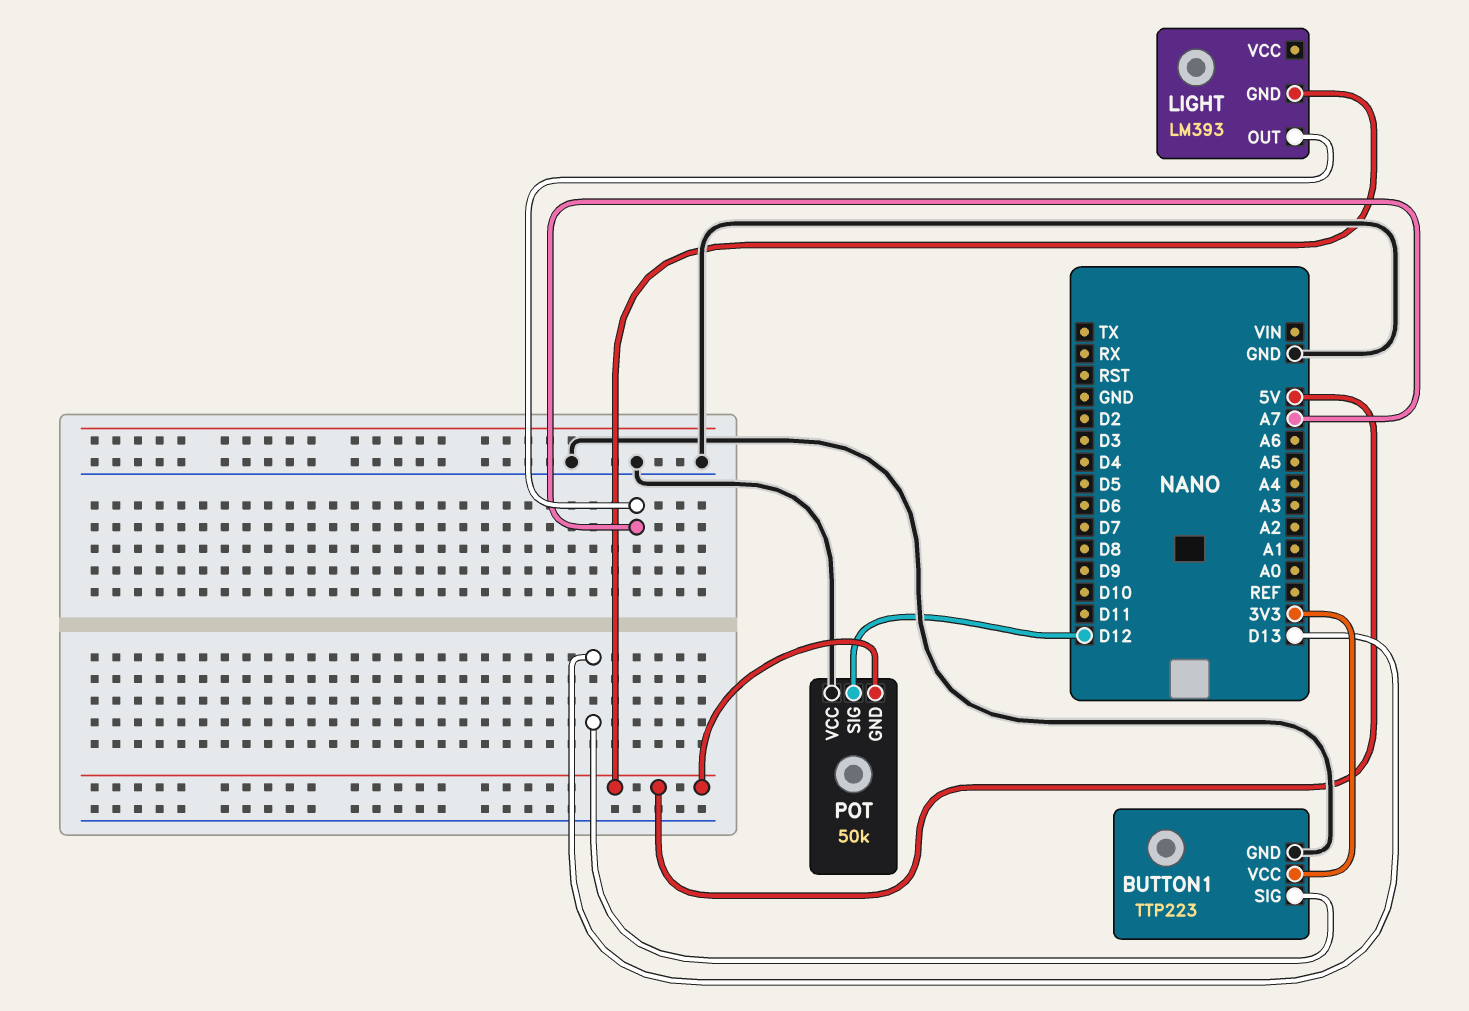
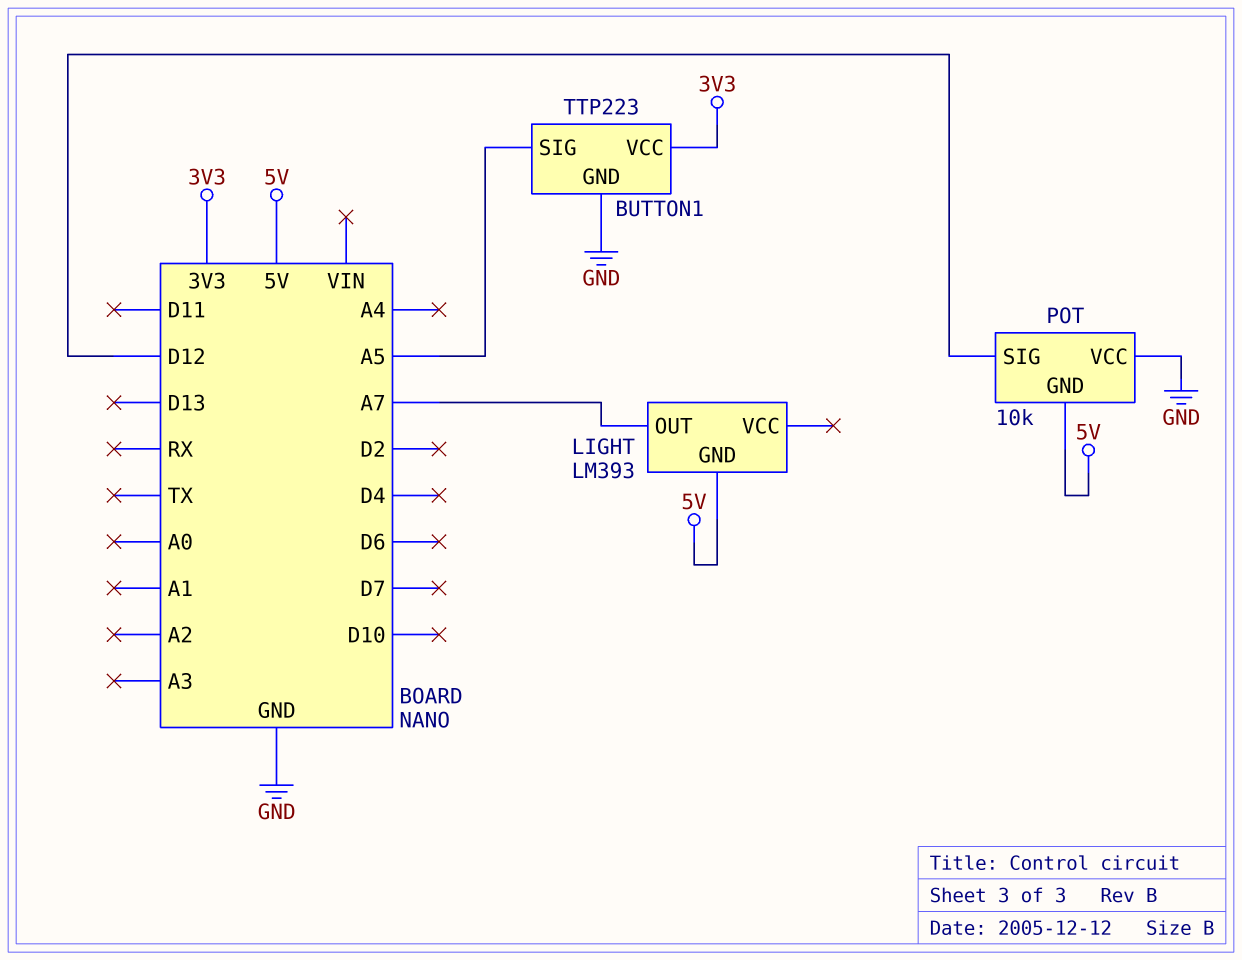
BUTTON1 pin SIG: D13 -> A5
POT: 50k -> 10k

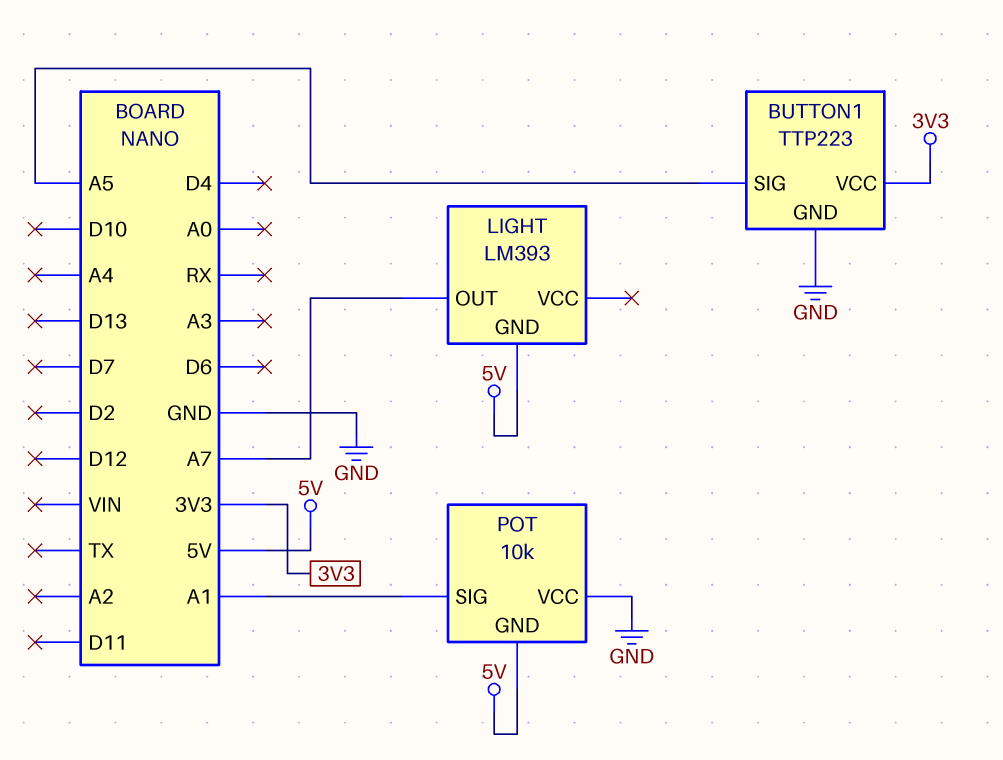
POT pin SIG: D12 -> A1

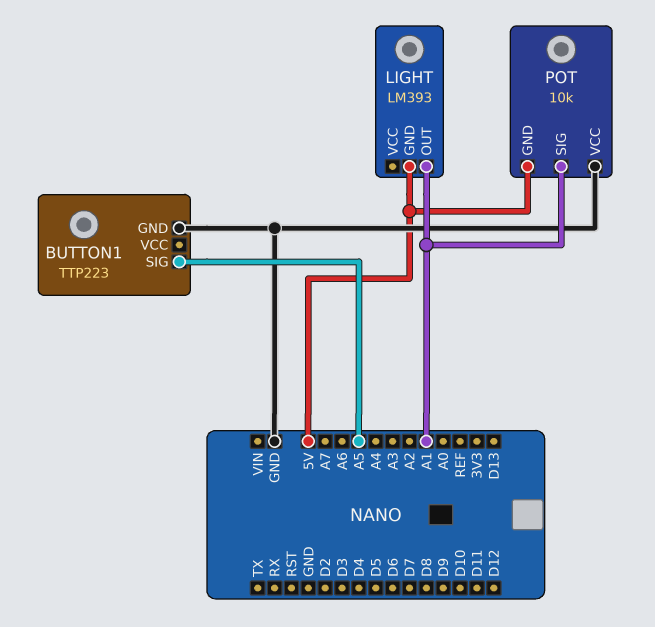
BUTTON1 pin VCC: 3V3 -> none
LIGHT pin OUT: A7 -> A1

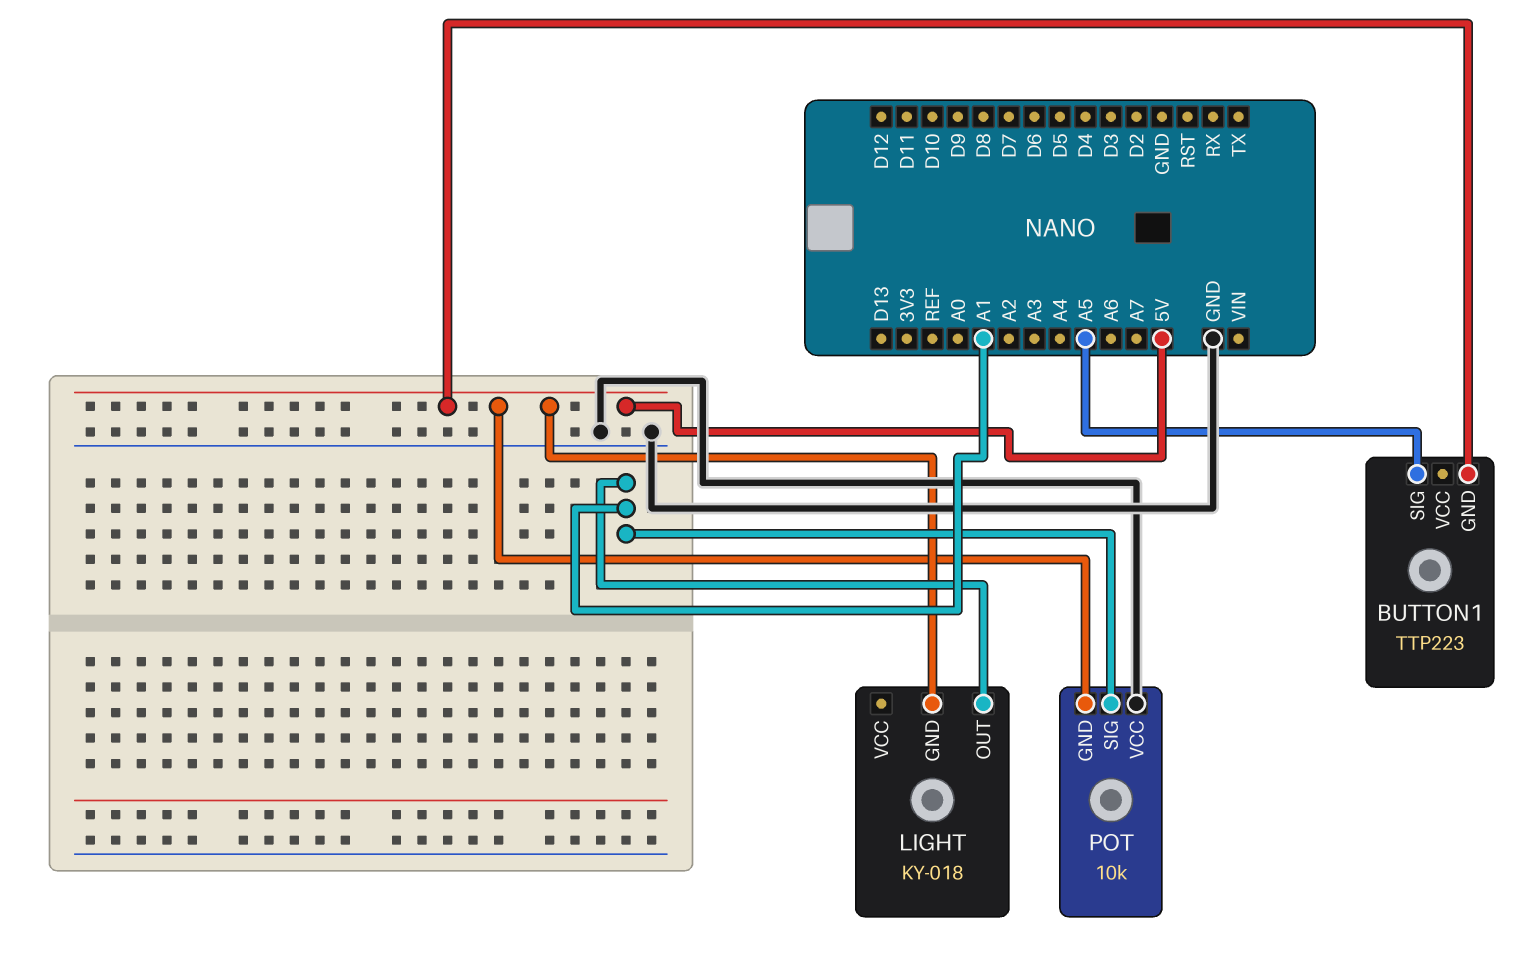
BUTTON1 pin GND: GND -> 5V
LIGHT: LM393 -> KY-018

